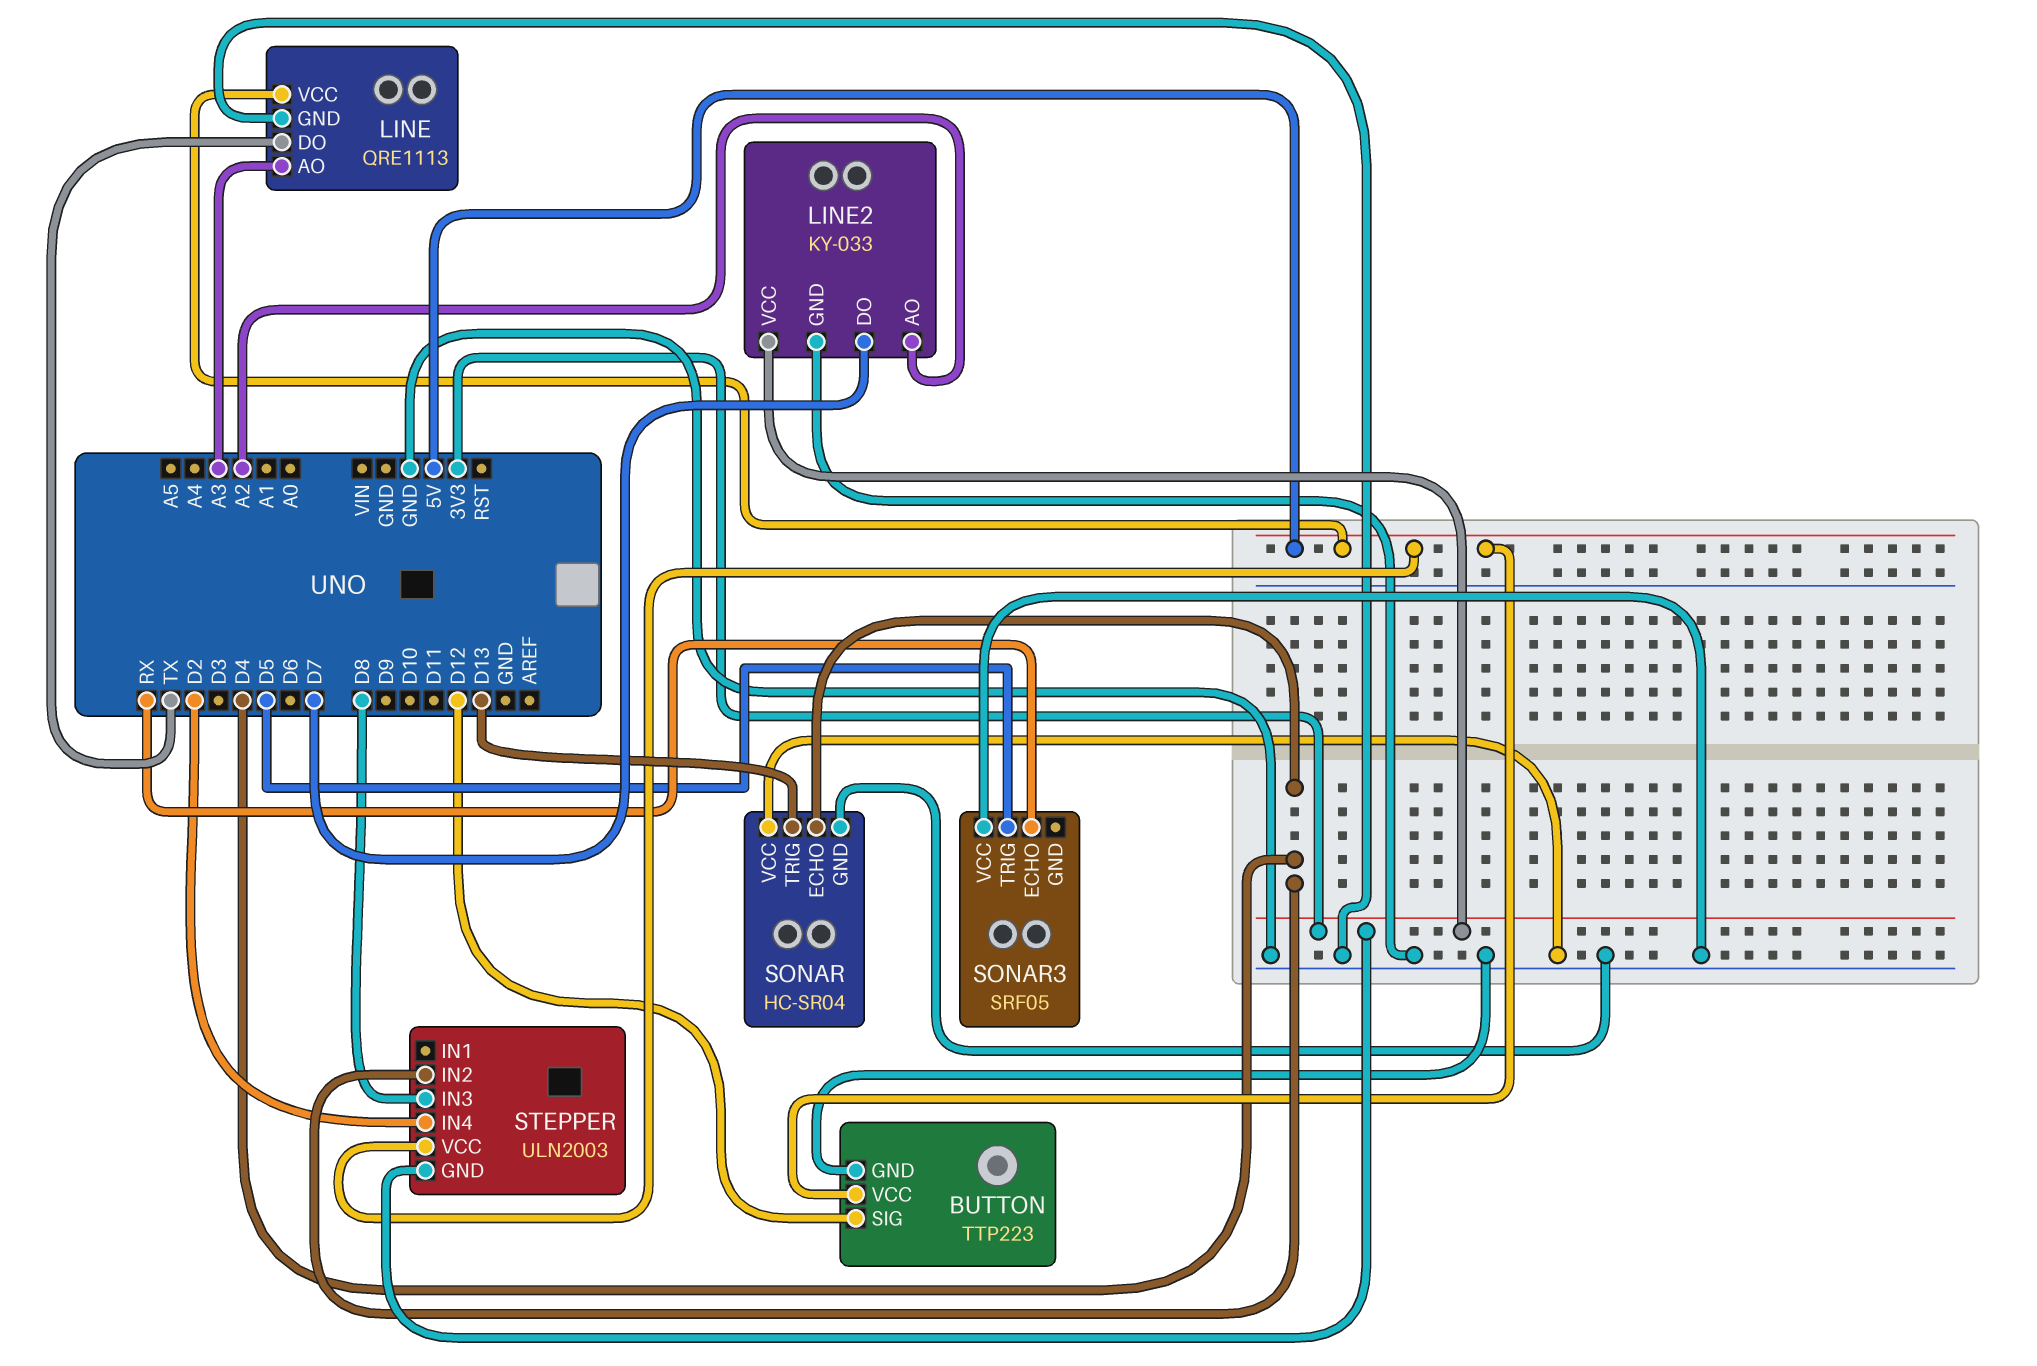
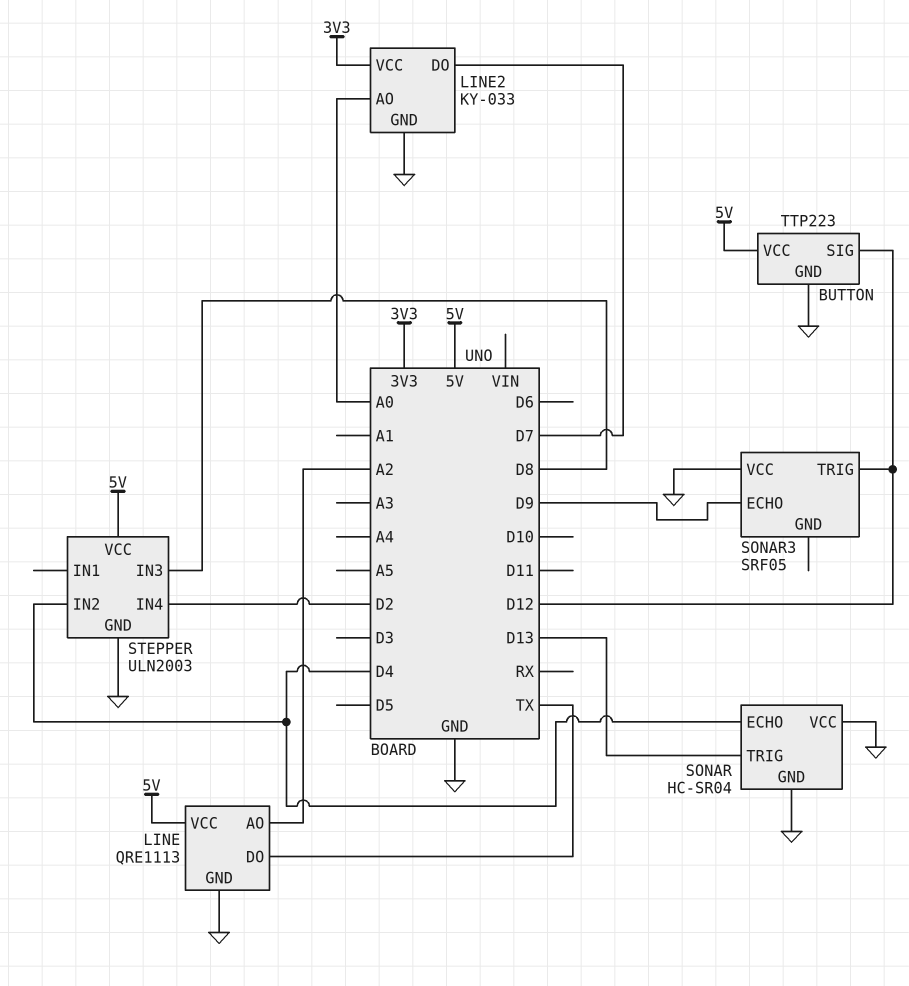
LINE pin AO: A3 -> A2
LINE2 pin AO: A2 -> A0
SONAR3 pin ECHO: RX -> D9
SONAR3 pin TRIG: D5 -> D12
STEPPER pin GND: 3V3 -> GND

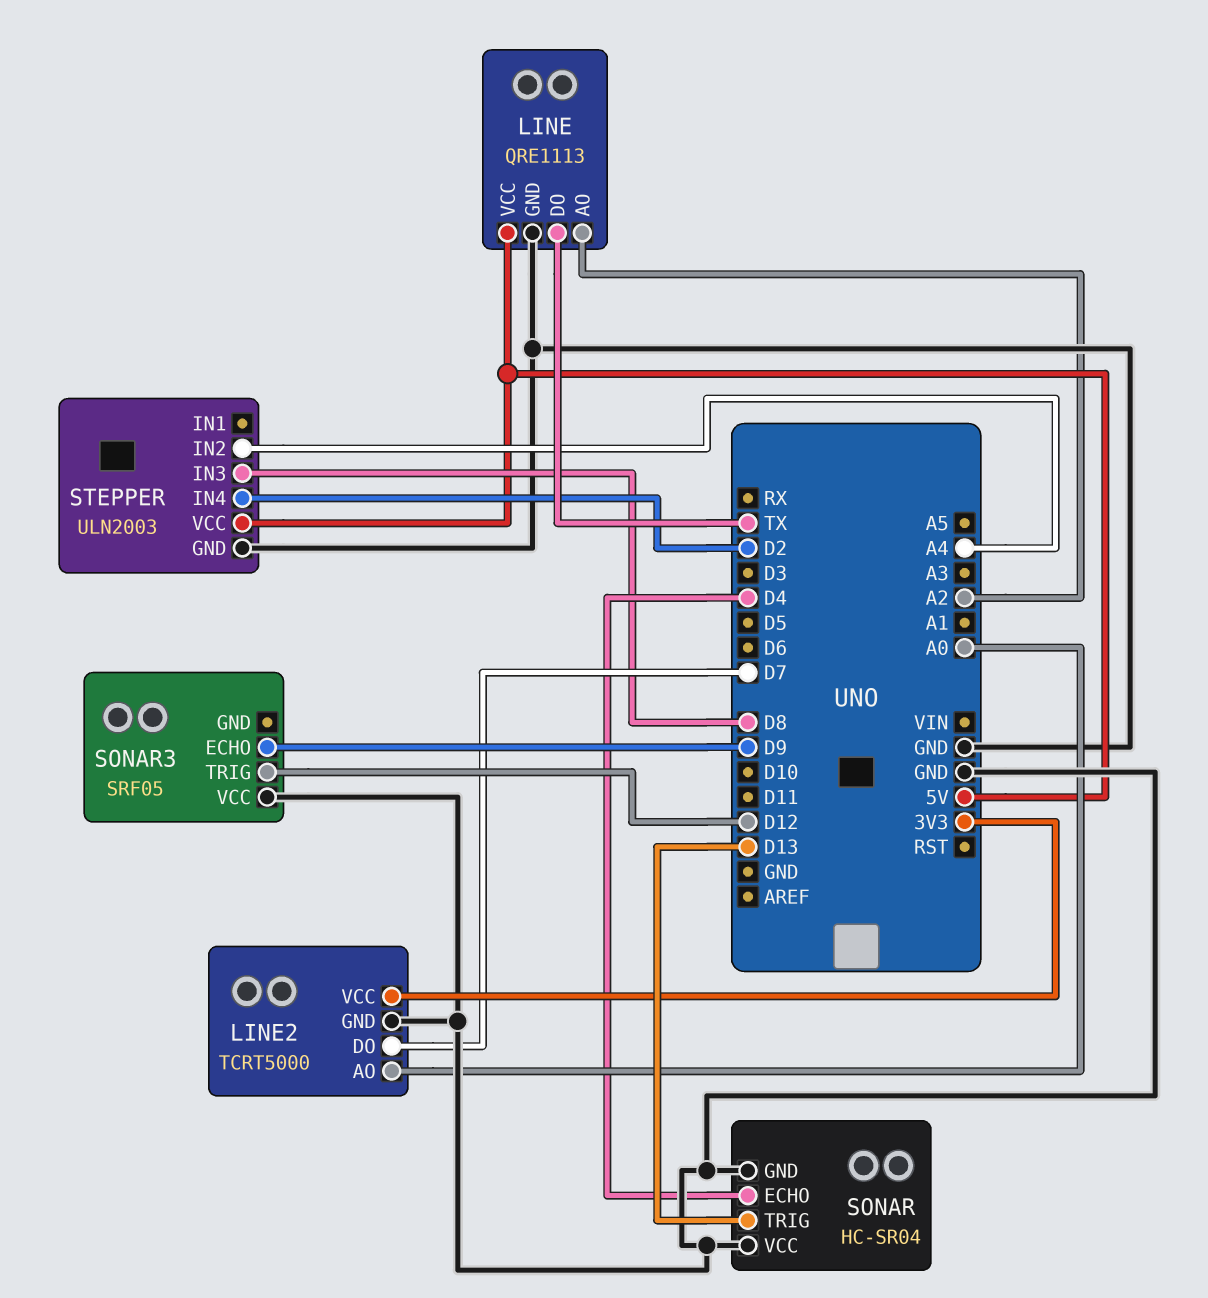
BUTTON: TTP223 -> none
BUTTON pin GND: GND -> none
BUTTON pin SIG: D12 -> none
BUTTON pin VCC: 5V -> none
LINE2: KY-033 -> TCRT5000
STEPPER pin IN2: D4 -> A4

